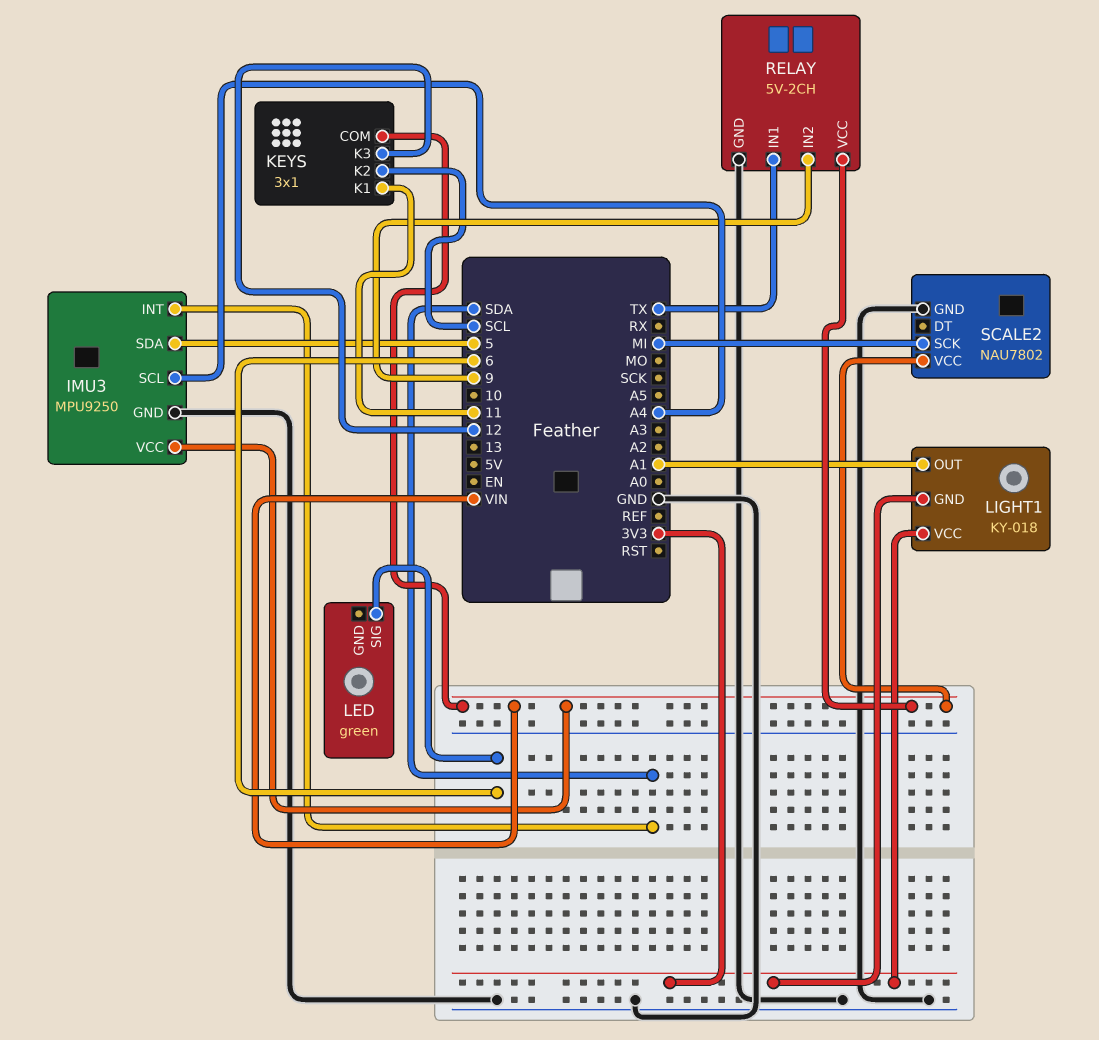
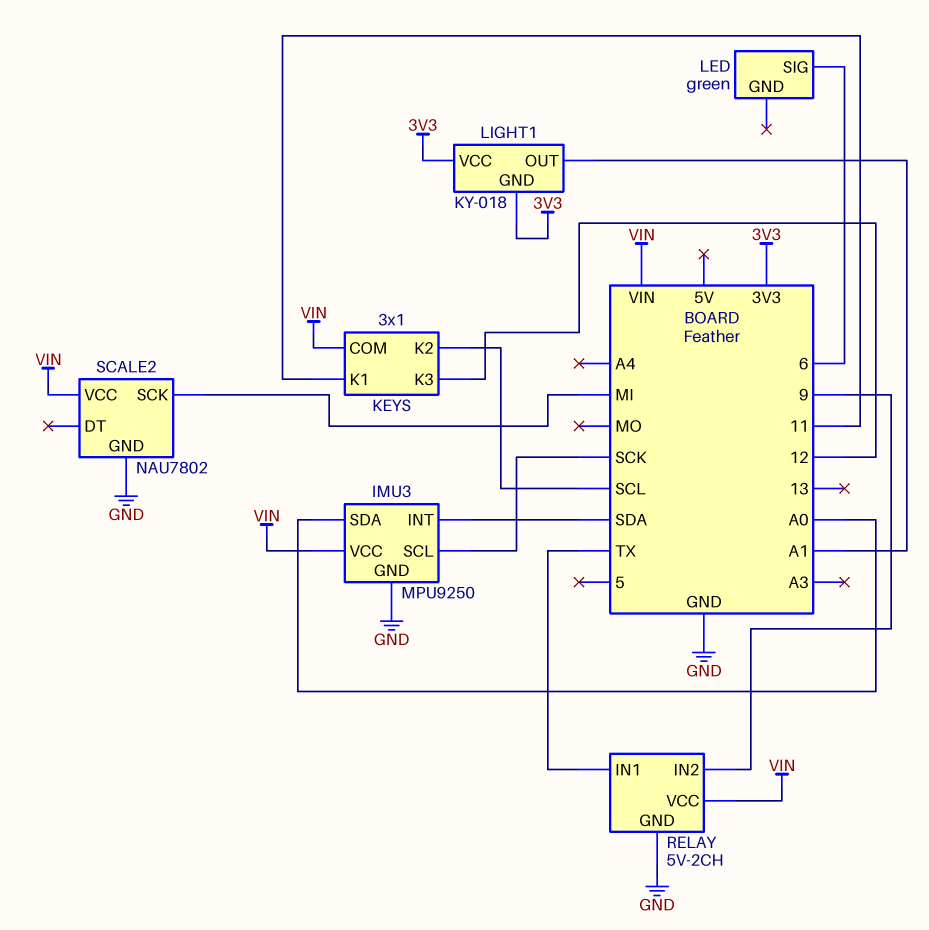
IMU3 pin SCL: A4 -> SCK
IMU3 pin SDA: 5 -> A0

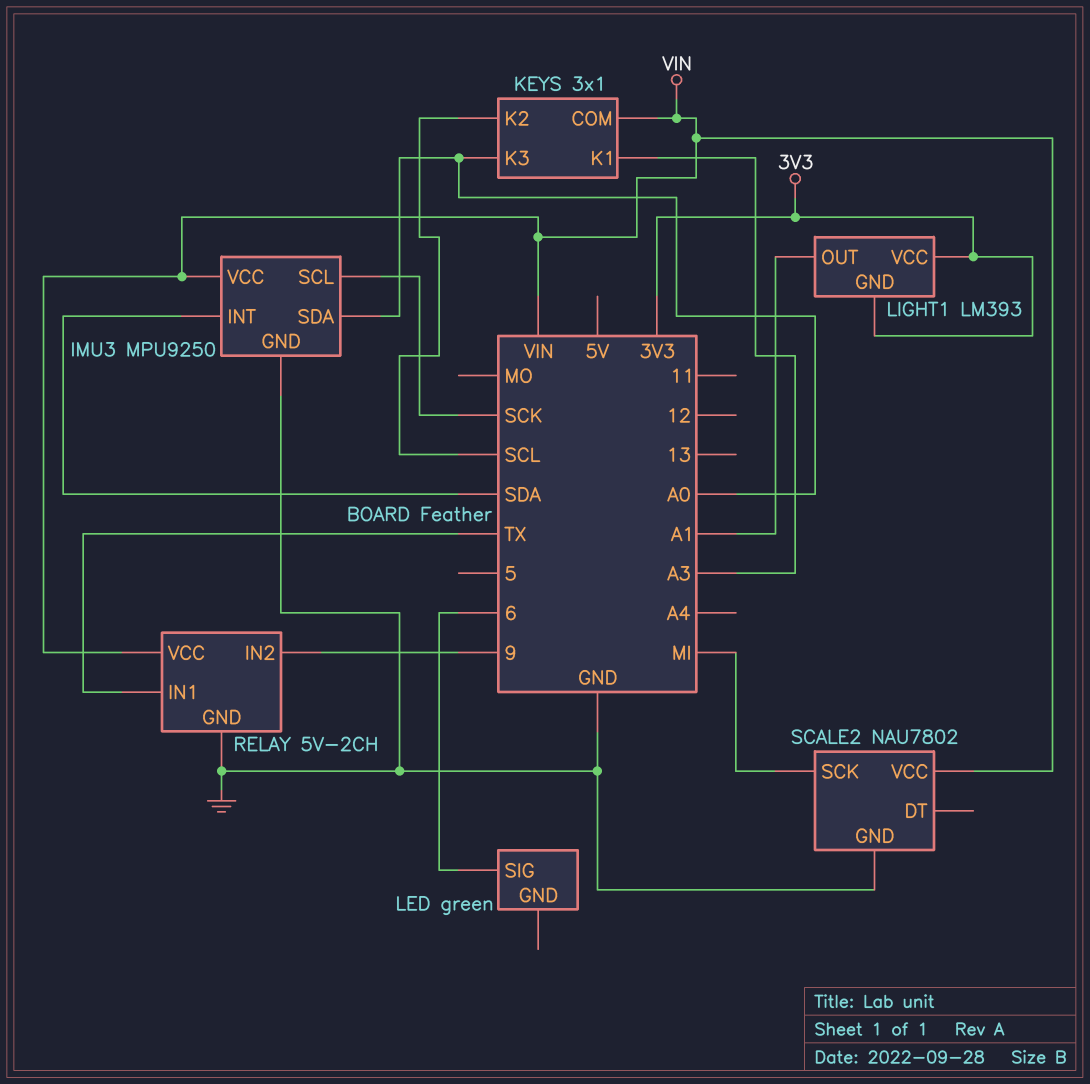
KEYS pin K1: 11 -> A3
KEYS pin K3: 12 -> A0
LIGHT1: KY-018 -> LM393

